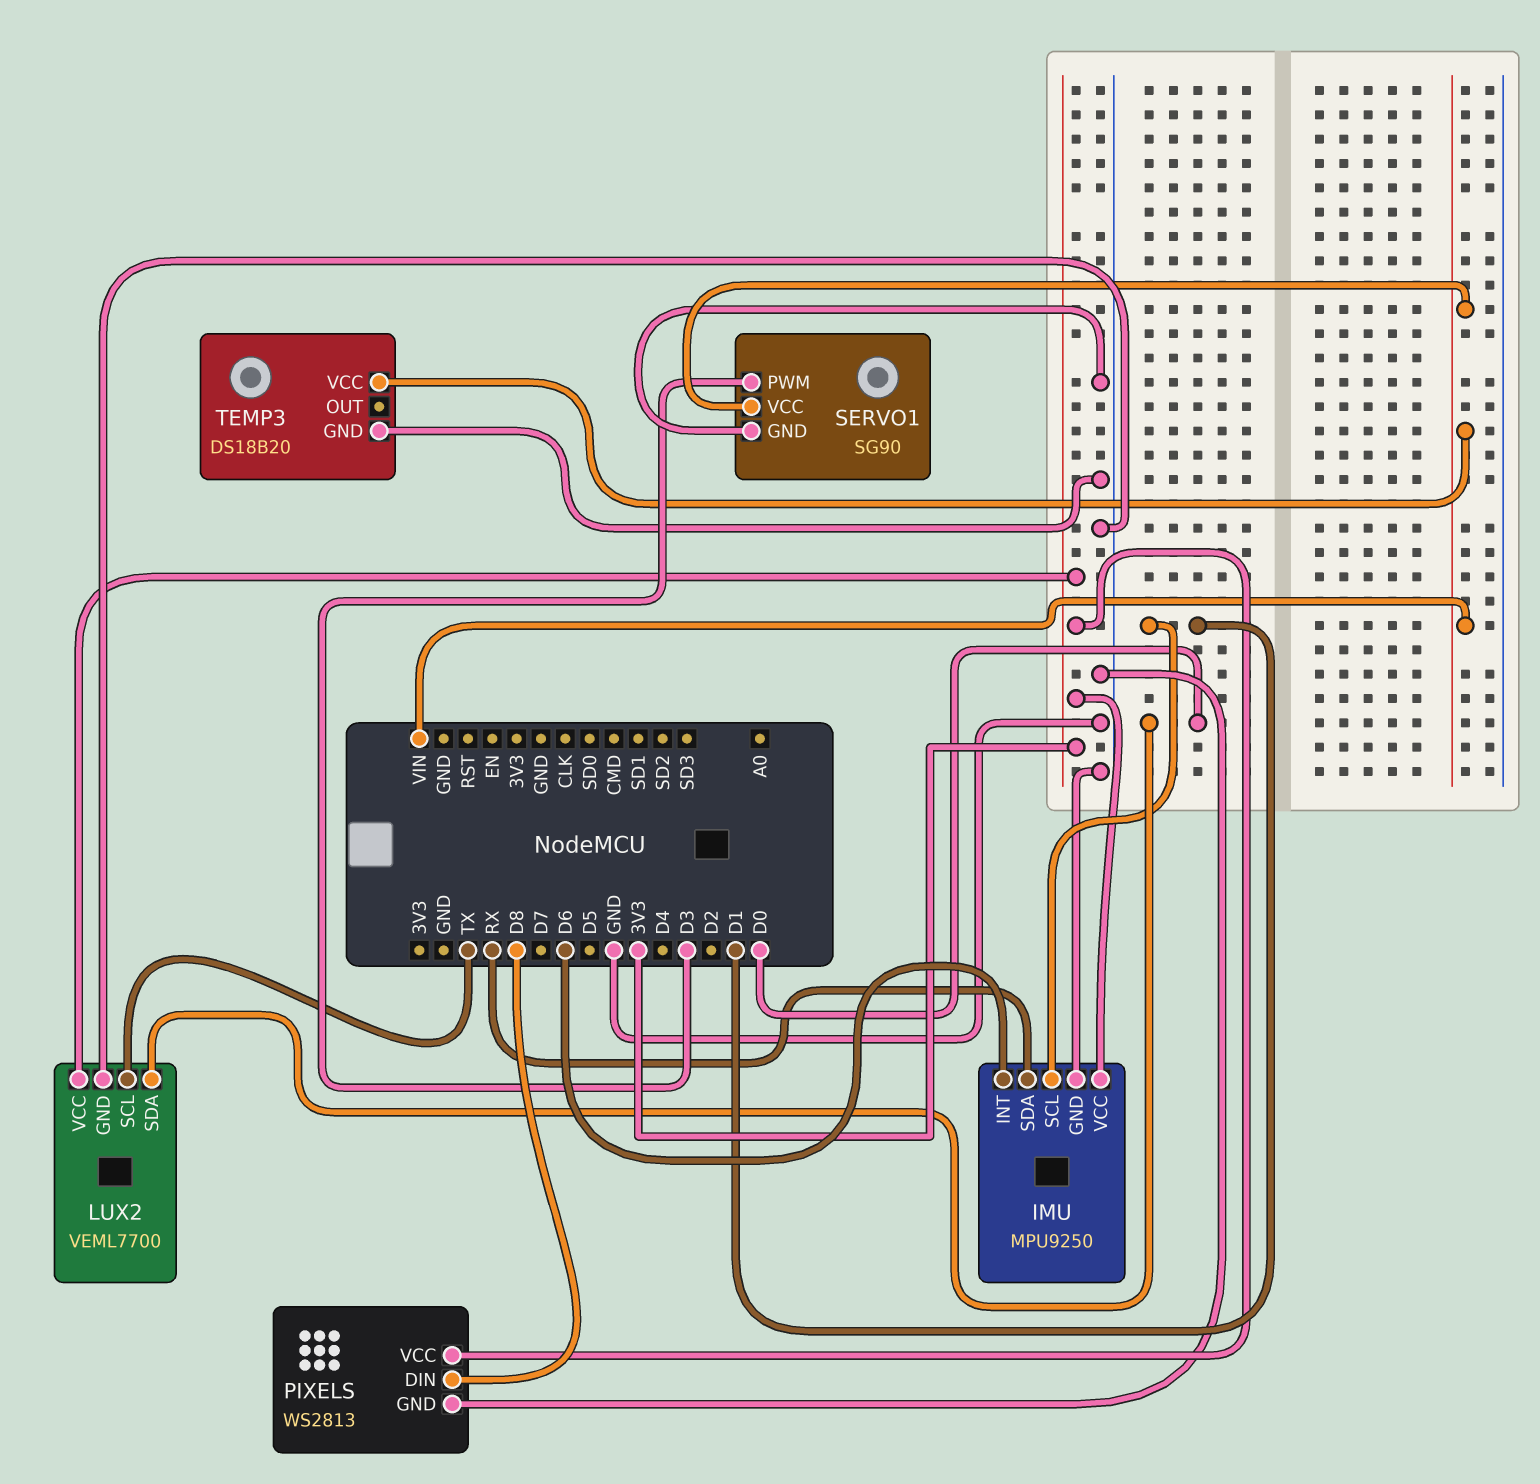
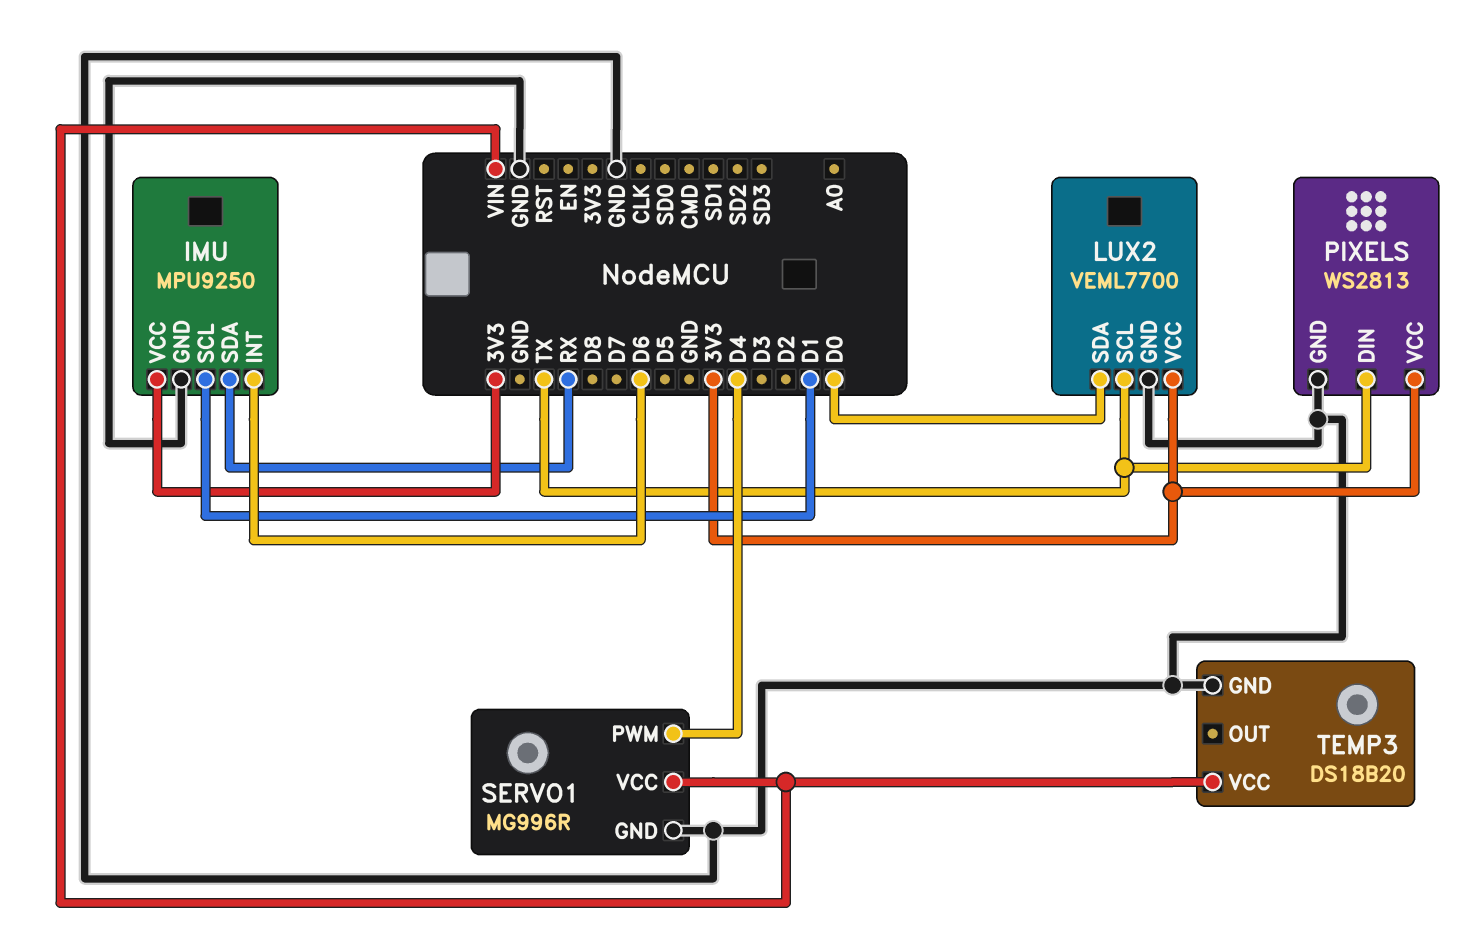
PIXELS pin DIN: D8 -> TX
SERVO1: SG90 -> MG996R
SERVO1 pin PWM: D3 -> D4

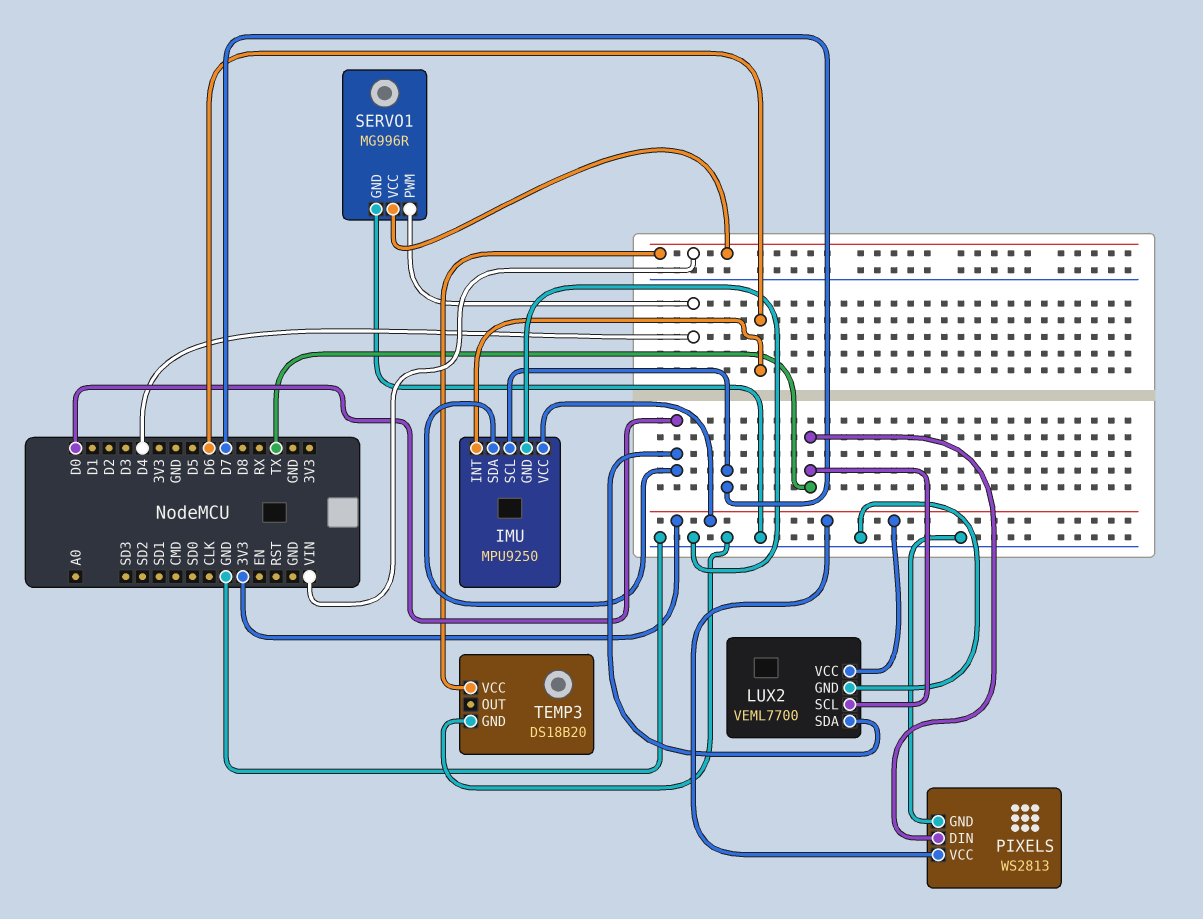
IMU pin SCL: D1 -> D7
IMU pin SDA: RX -> D0

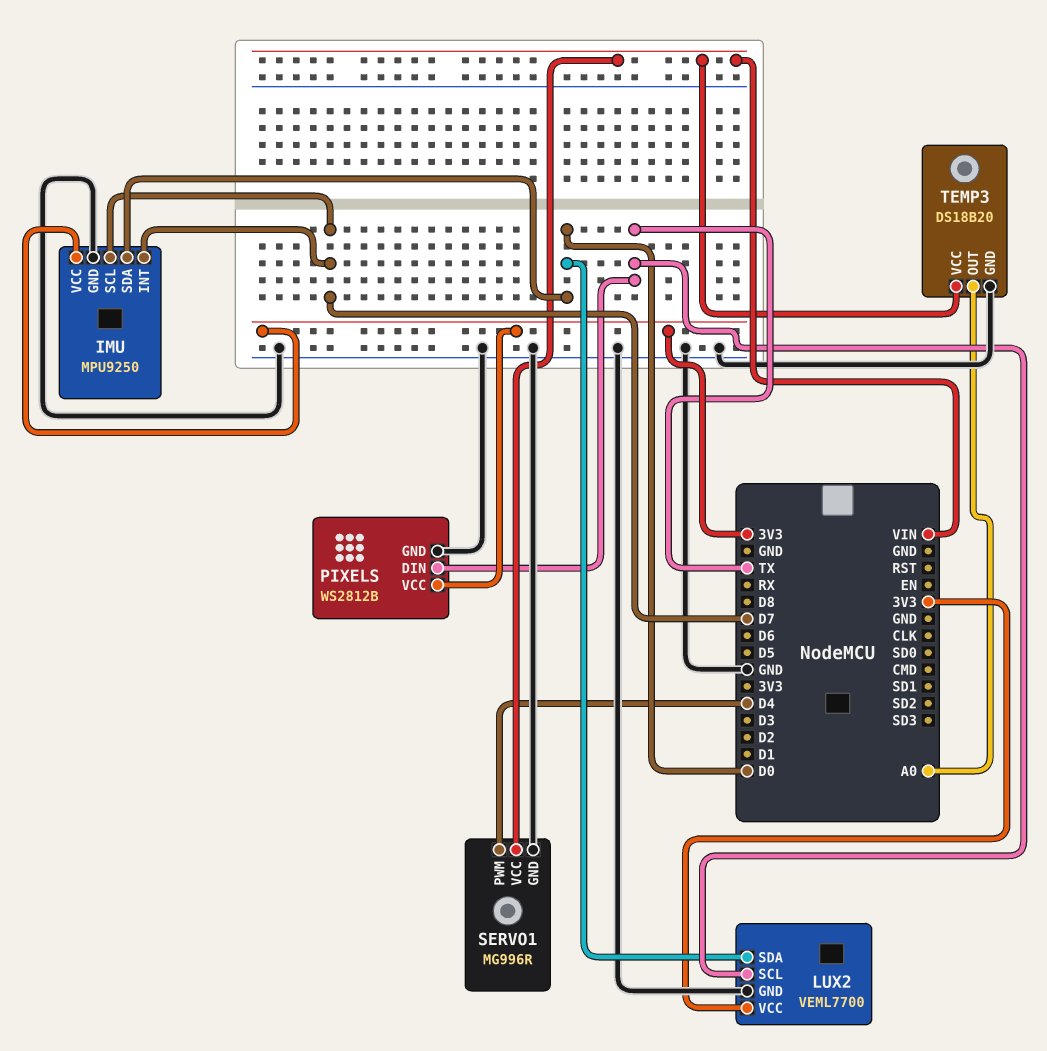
IMU pin INT: D6 -> D7
PIXELS: WS2813 -> WS2812B
TEMP3 pin OUT: none -> A0

